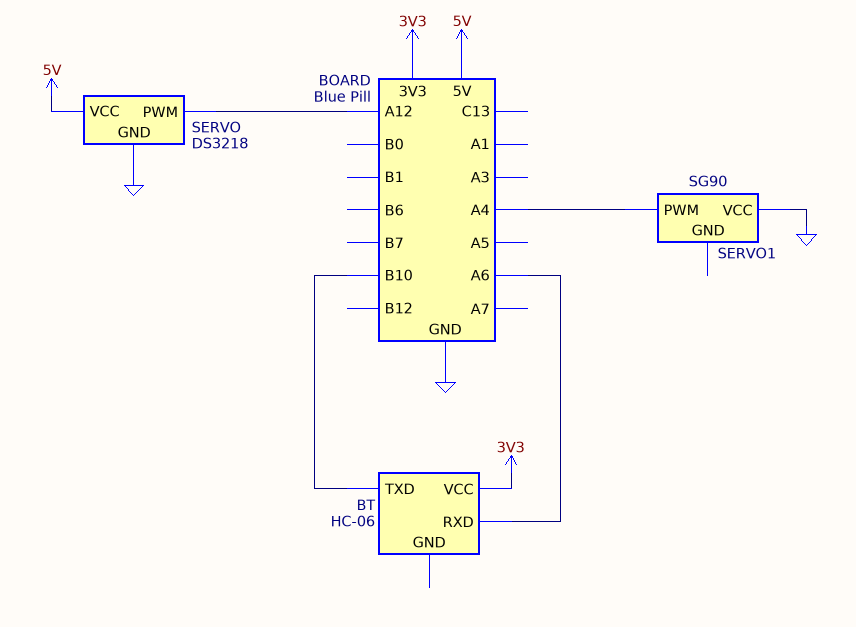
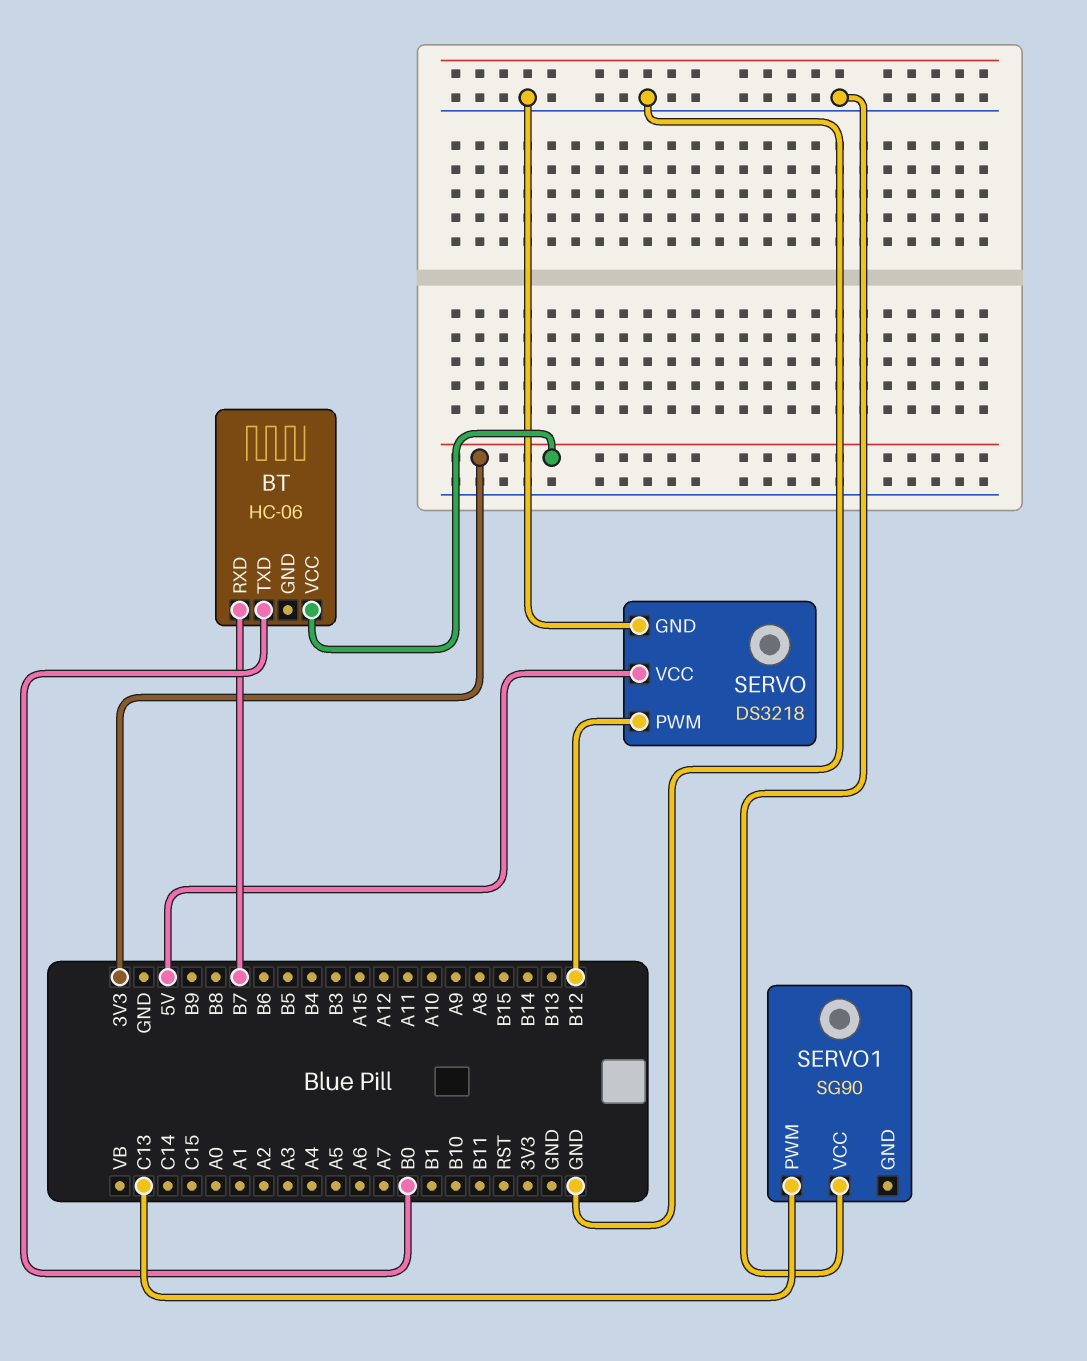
BT pin RXD: A6 -> B7
BT pin TXD: B10 -> B0
SERVO pin PWM: A12 -> B12
SERVO1 pin PWM: A4 -> C13

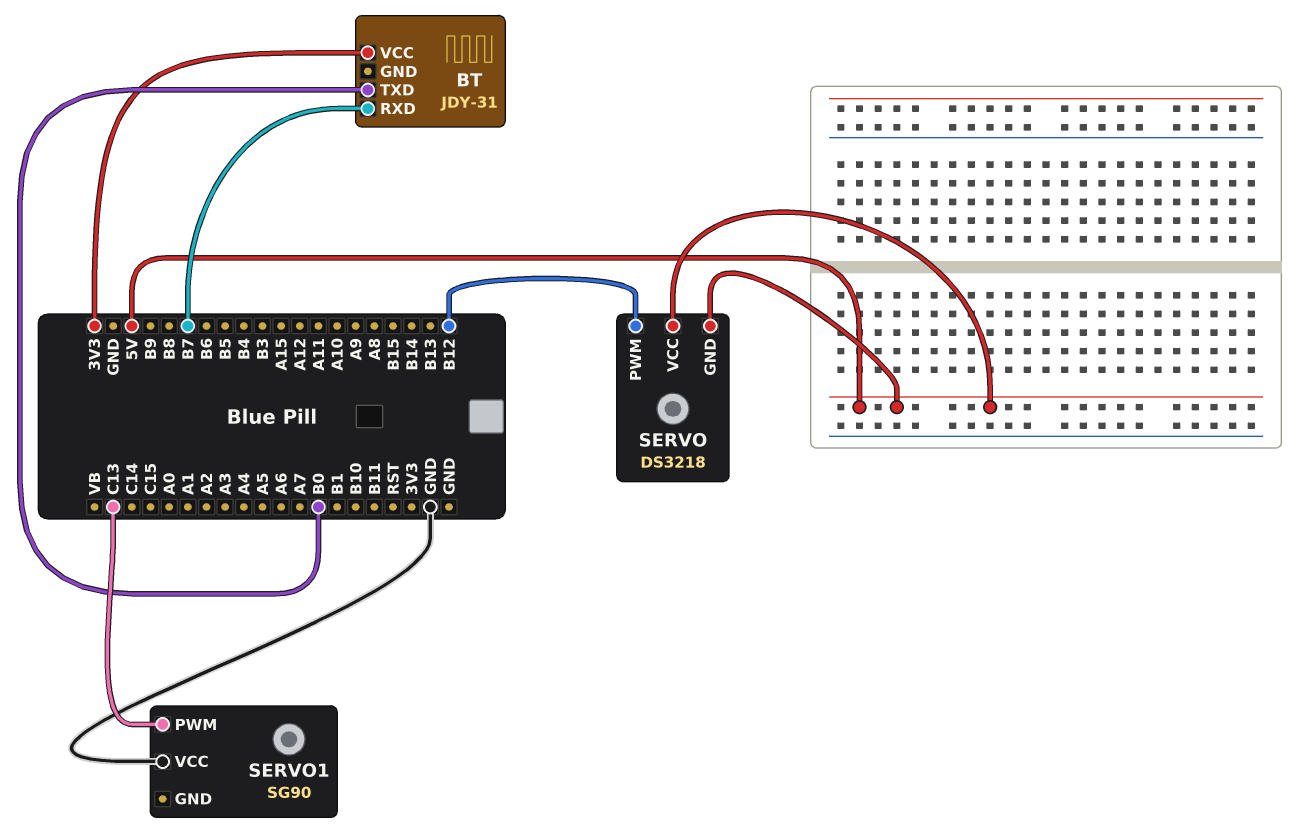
BT: HC-06 -> JDY-31
SERVO pin GND: GND -> 5V

